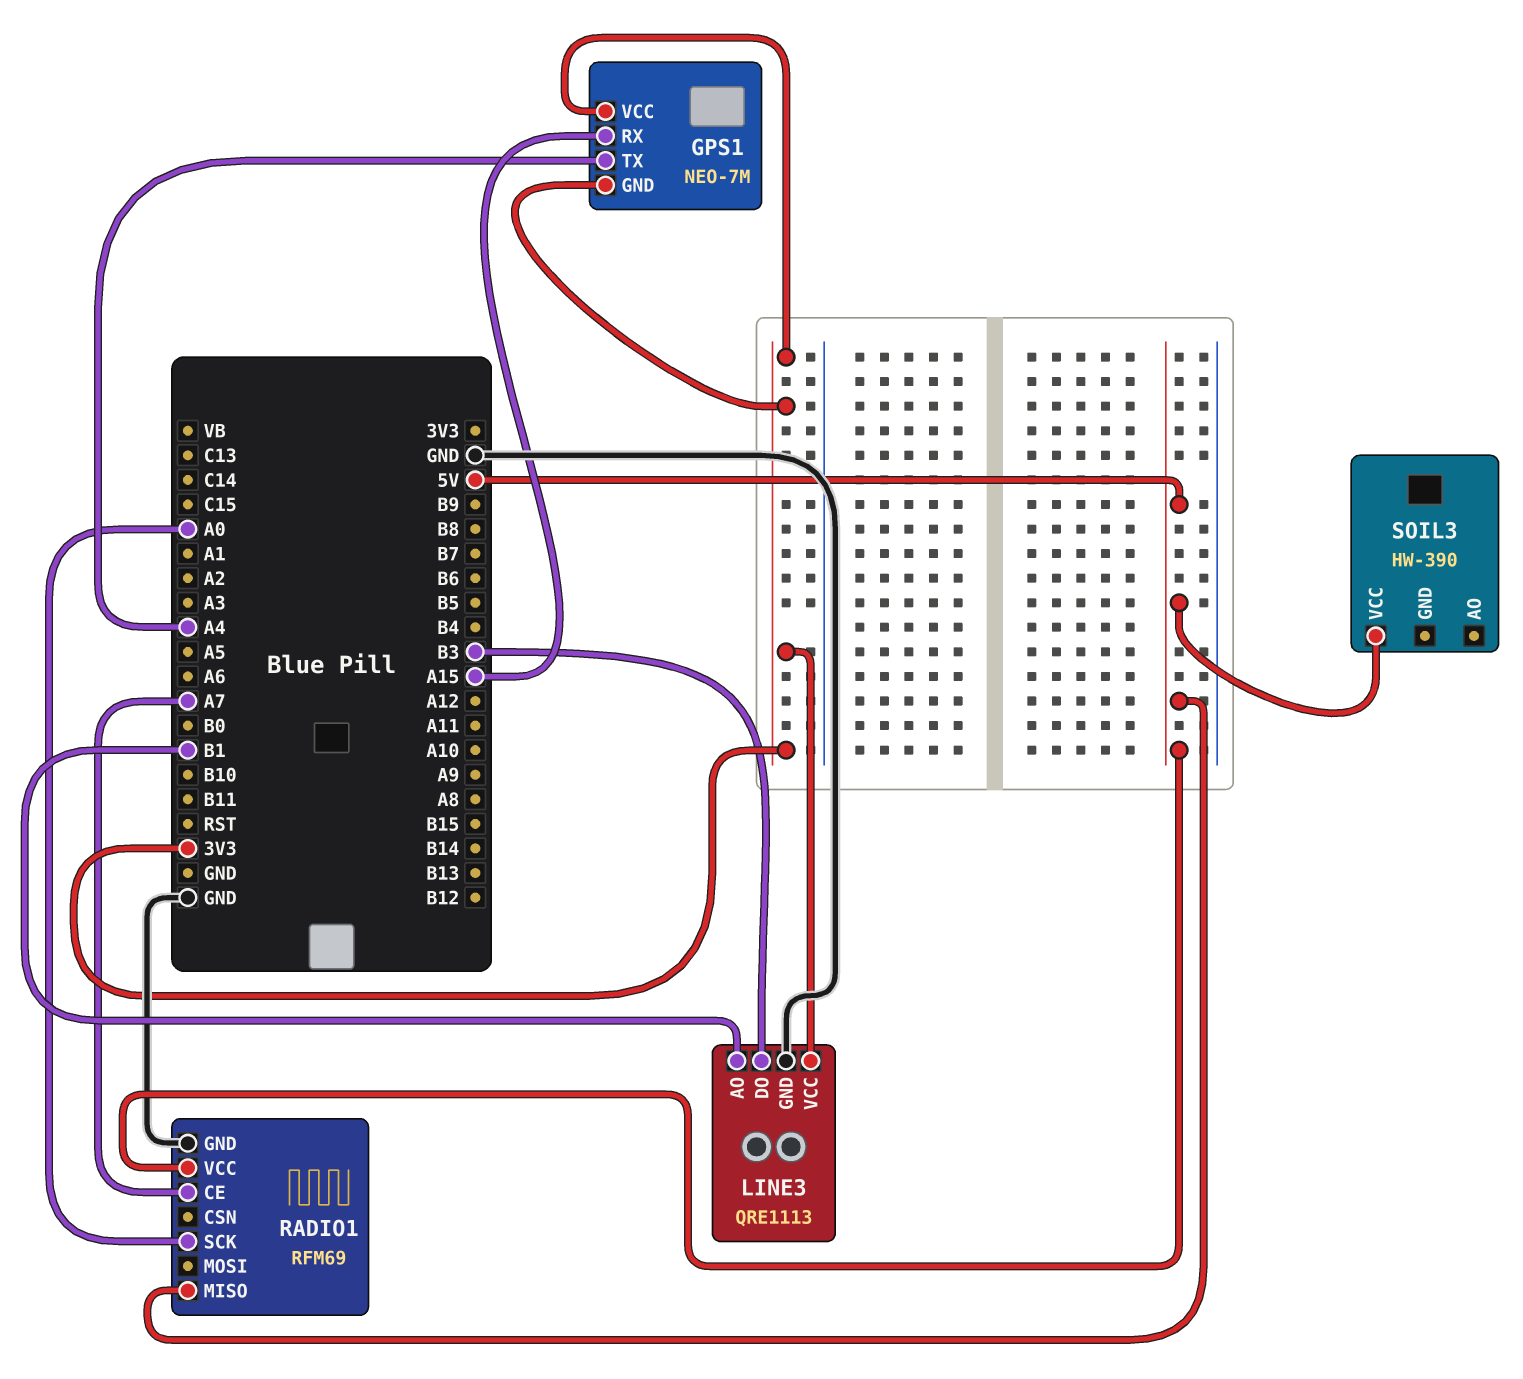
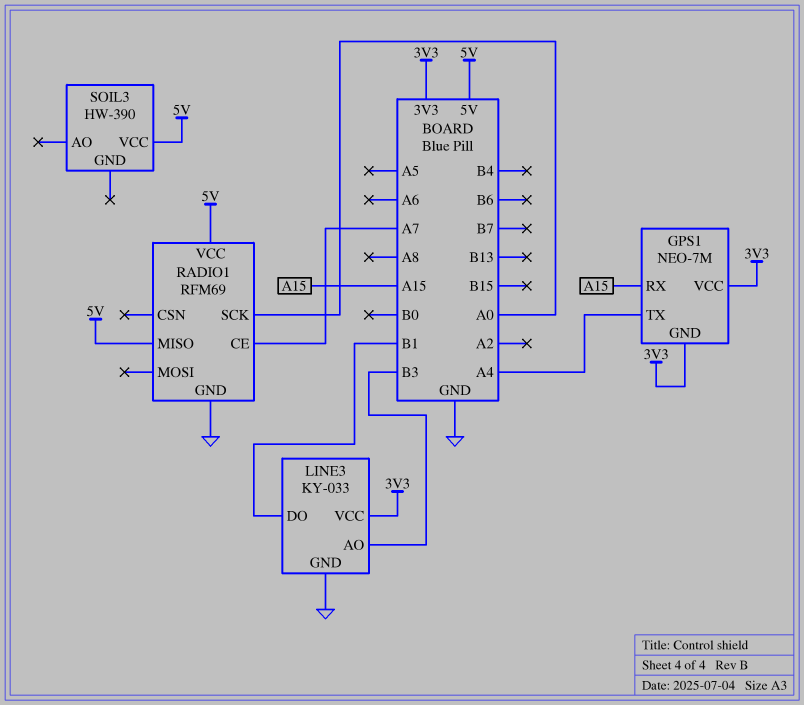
LINE3: QRE1113 -> KY-033
LINE3 pin AO: B1 -> B3
LINE3 pin DO: B3 -> B1

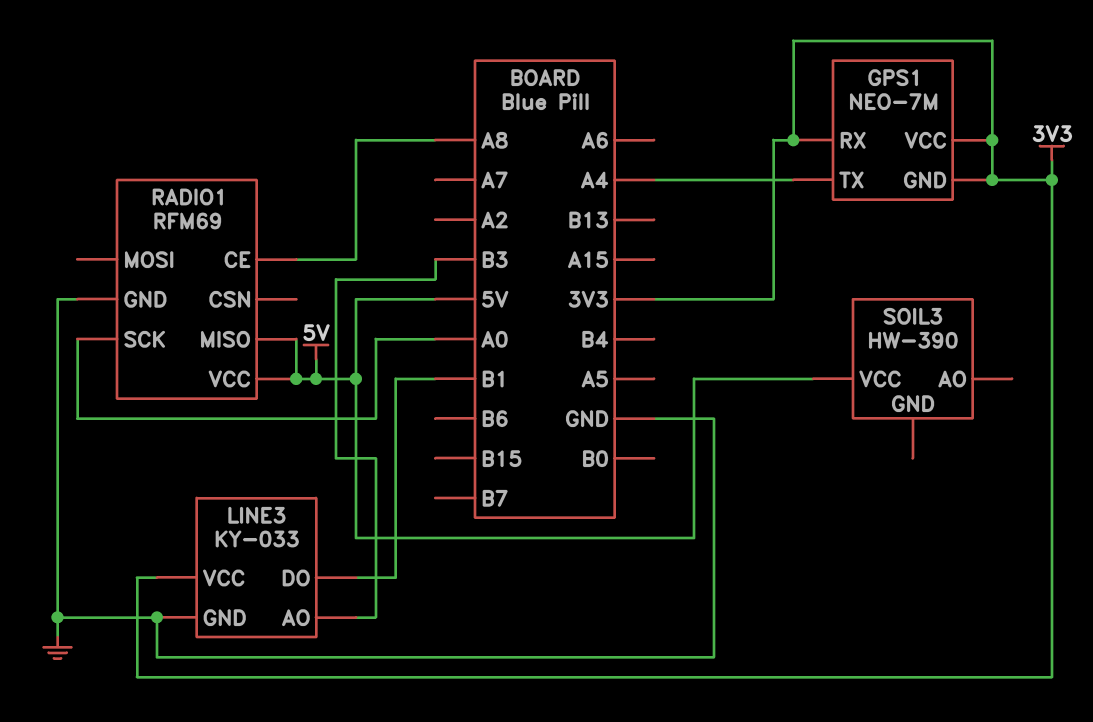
GPS1 pin RX: A15 -> 3V3
RADIO1 pin CE: A7 -> A8

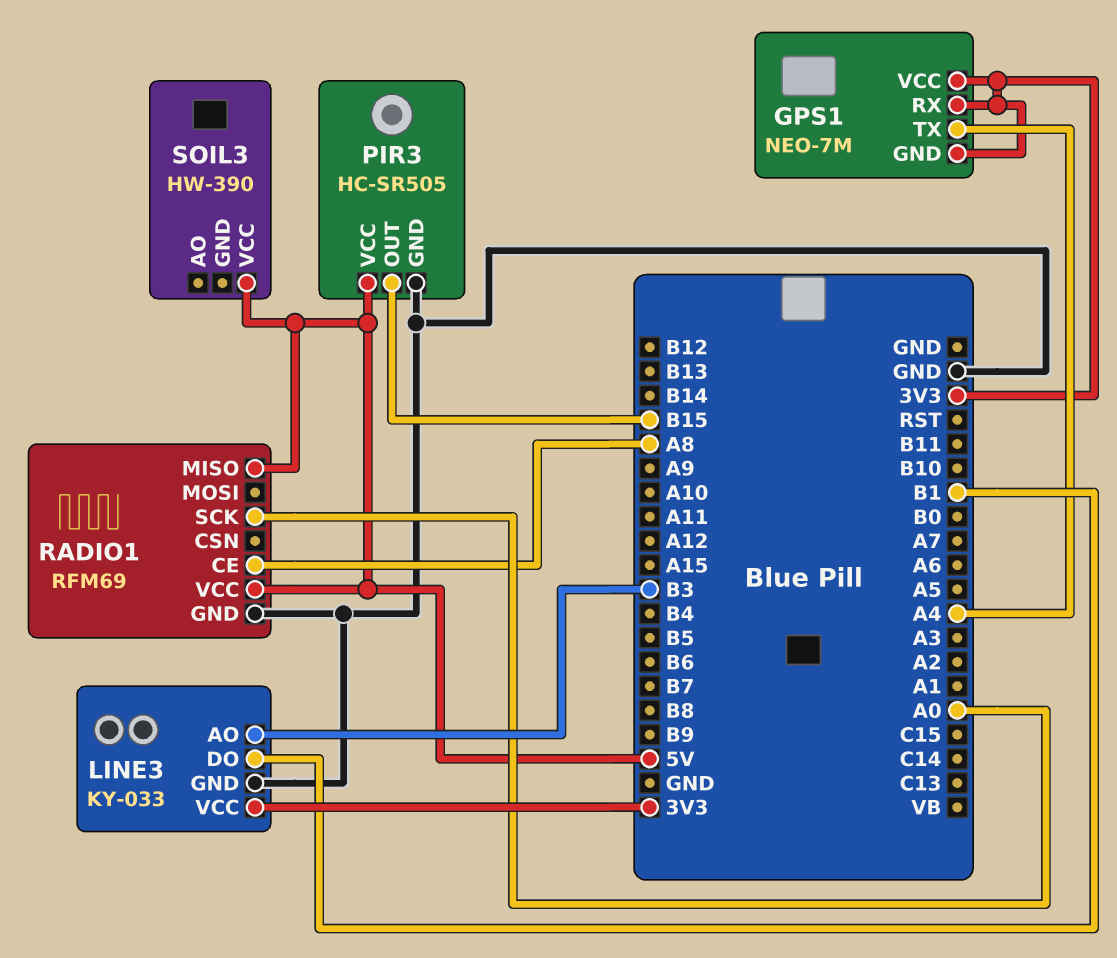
PIR3: none -> HC-SR505
PIR3 pin GND: none -> GND
PIR3 pin OUT: none -> B15
PIR3 pin VCC: none -> 5V

